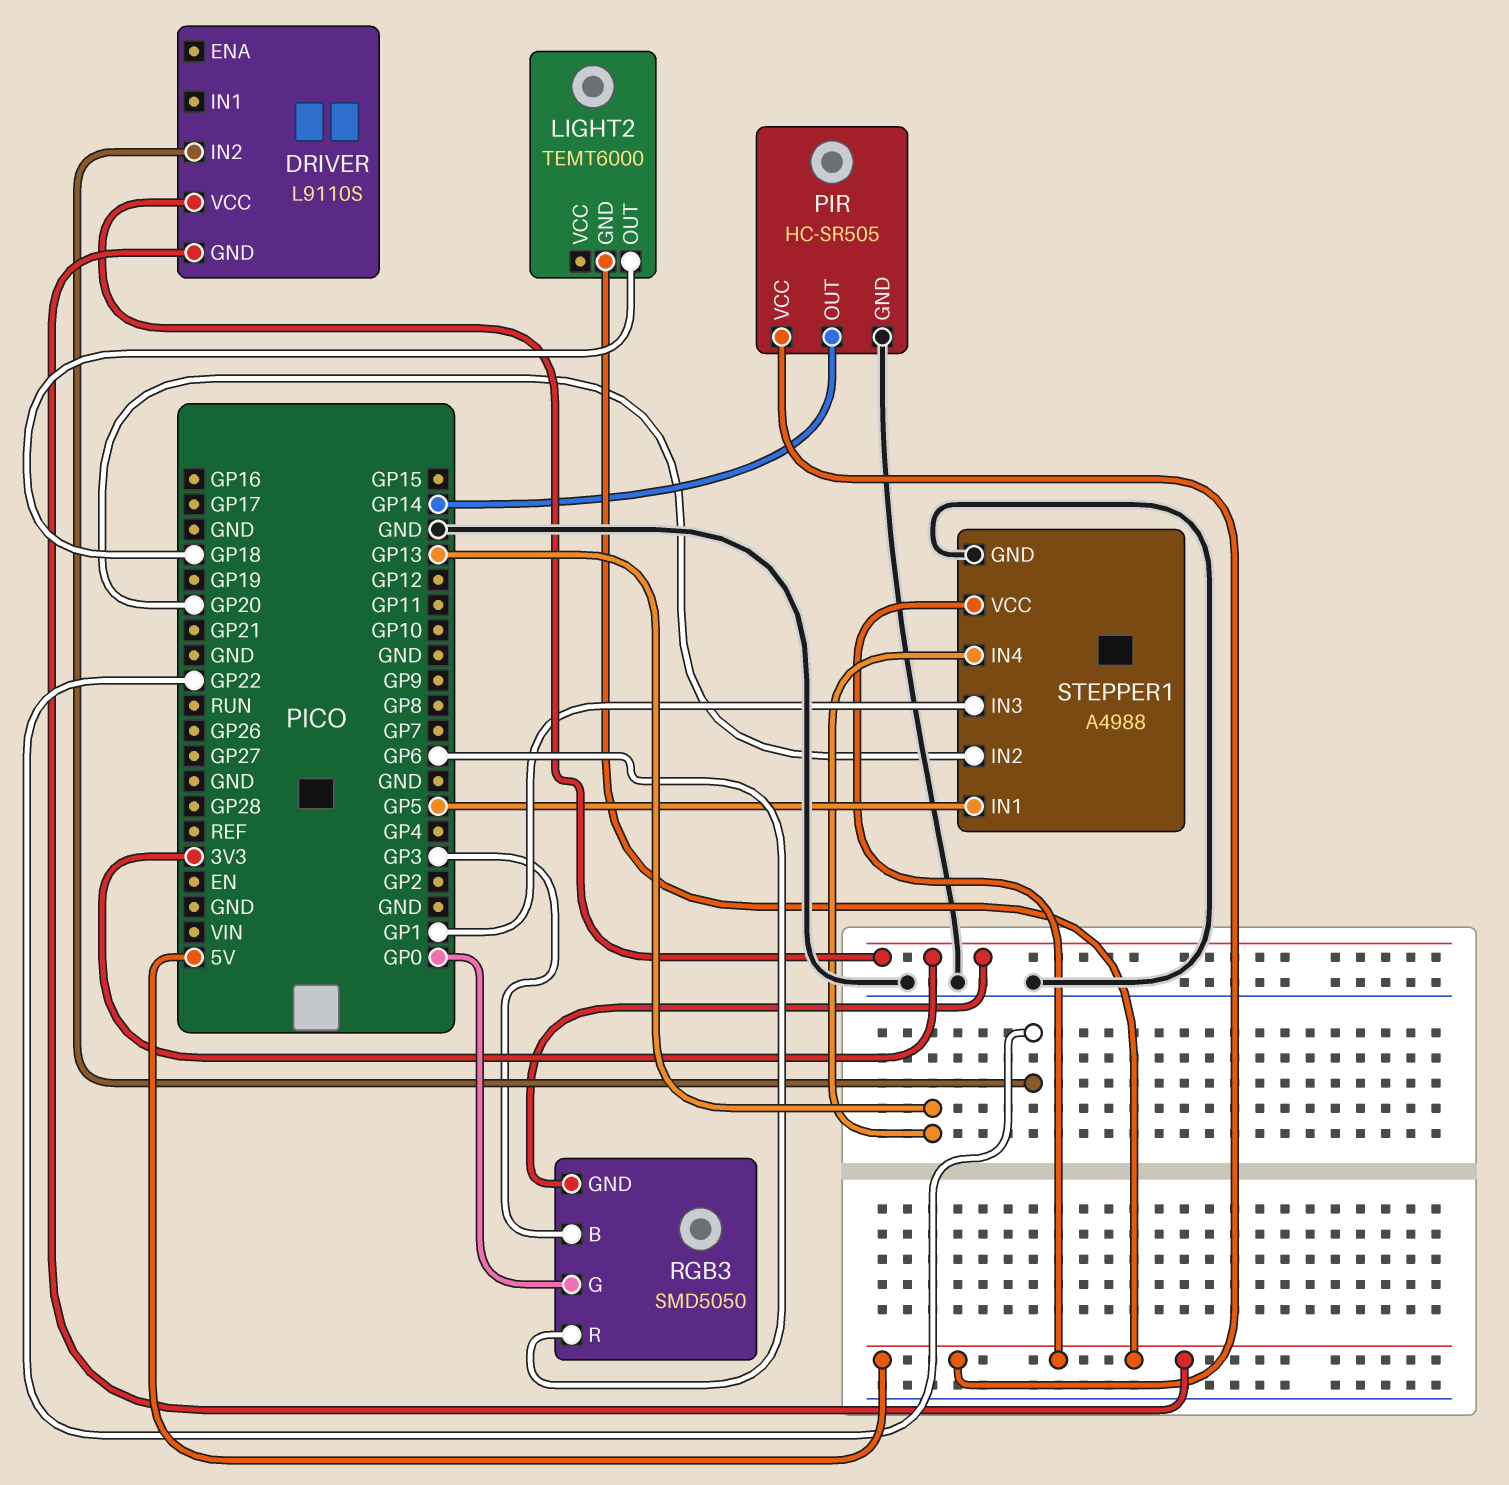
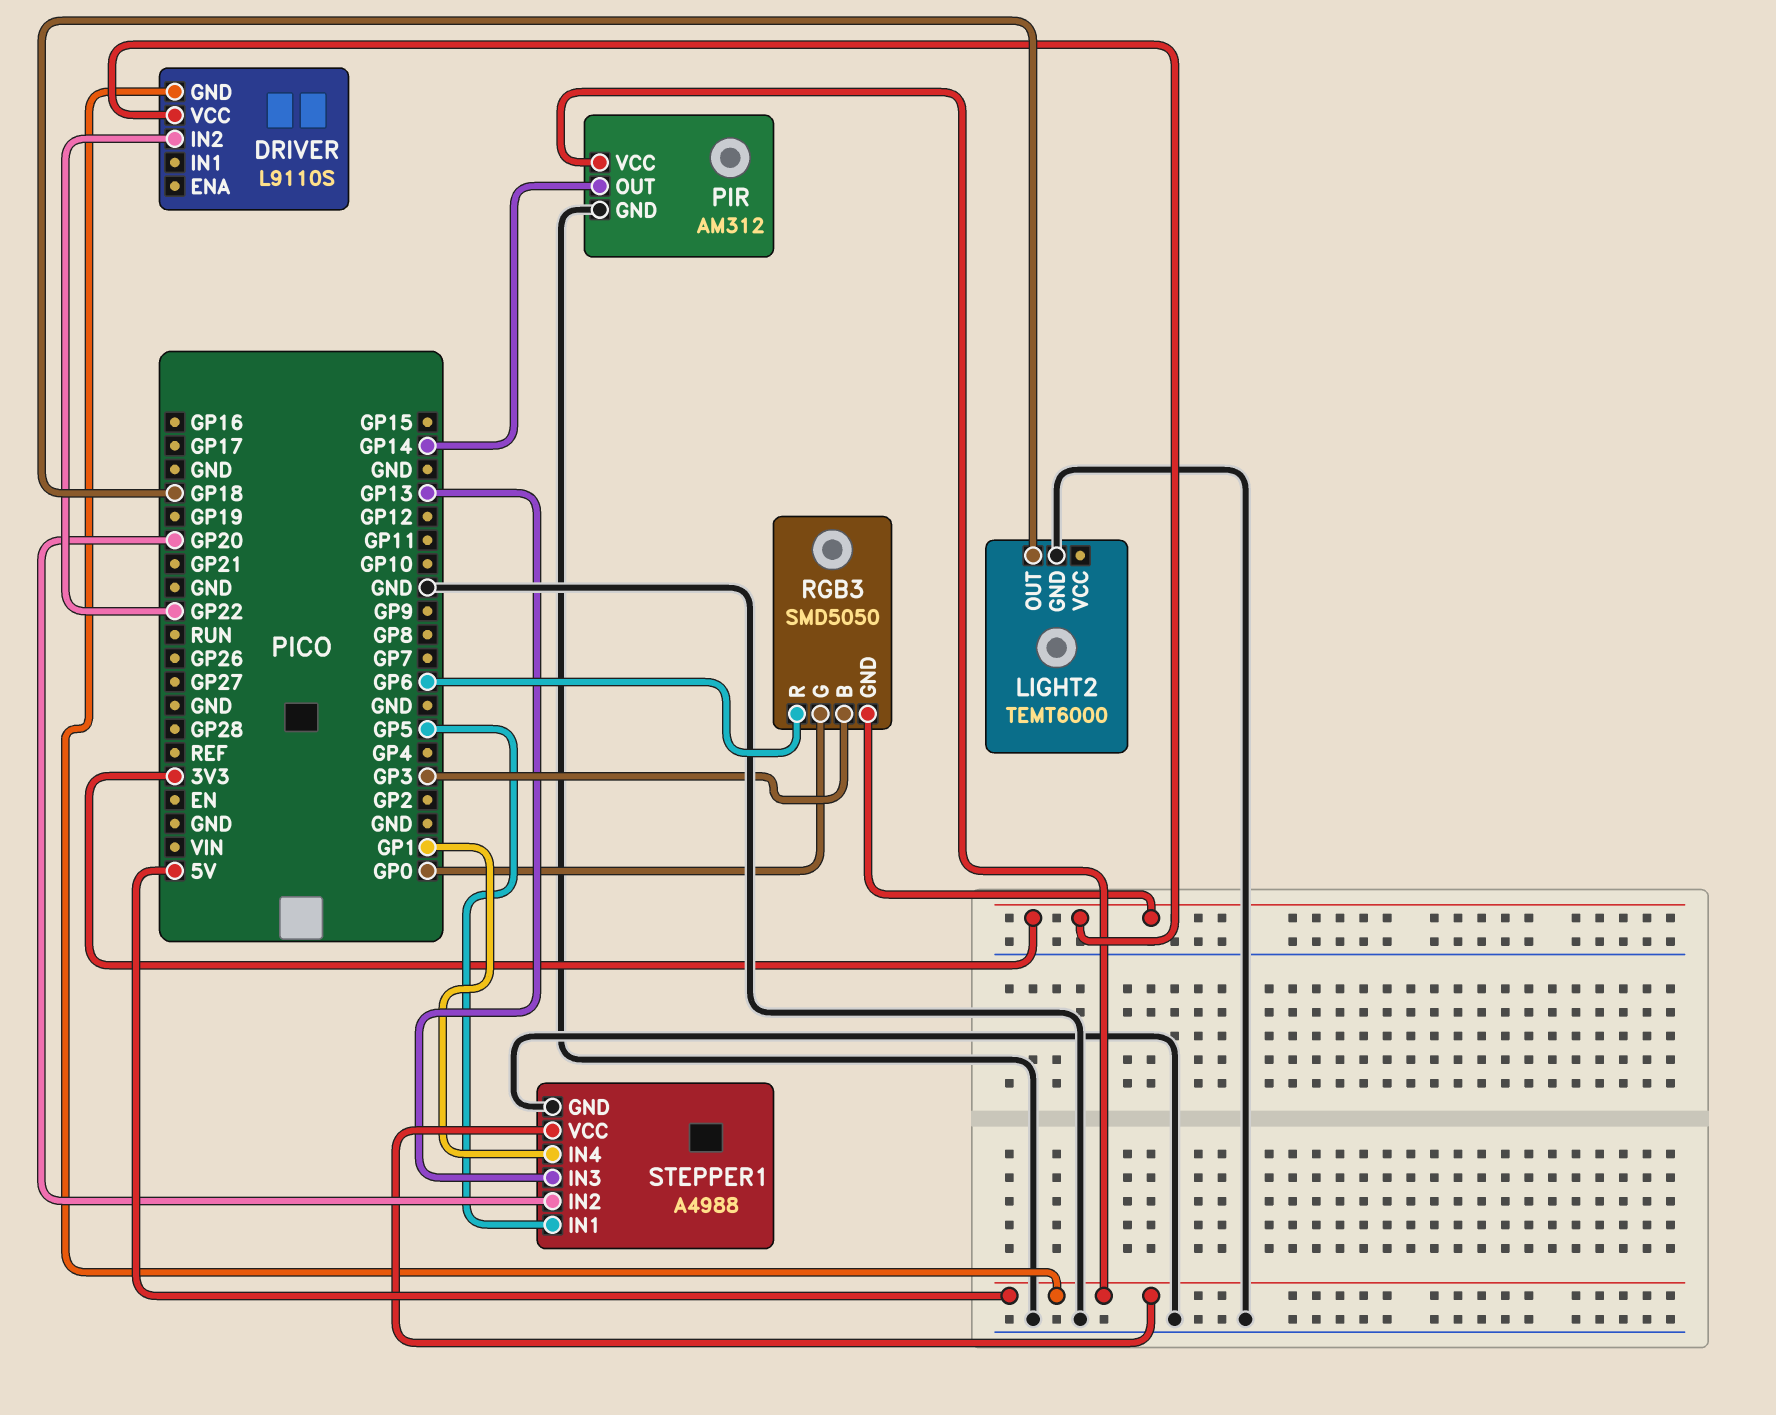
LIGHT2 pin GND: 5V -> GND
PIR: HC-SR505 -> AM312
STEPPER1 pin IN3: GP1 -> GP13
STEPPER1 pin IN4: GP13 -> GP1

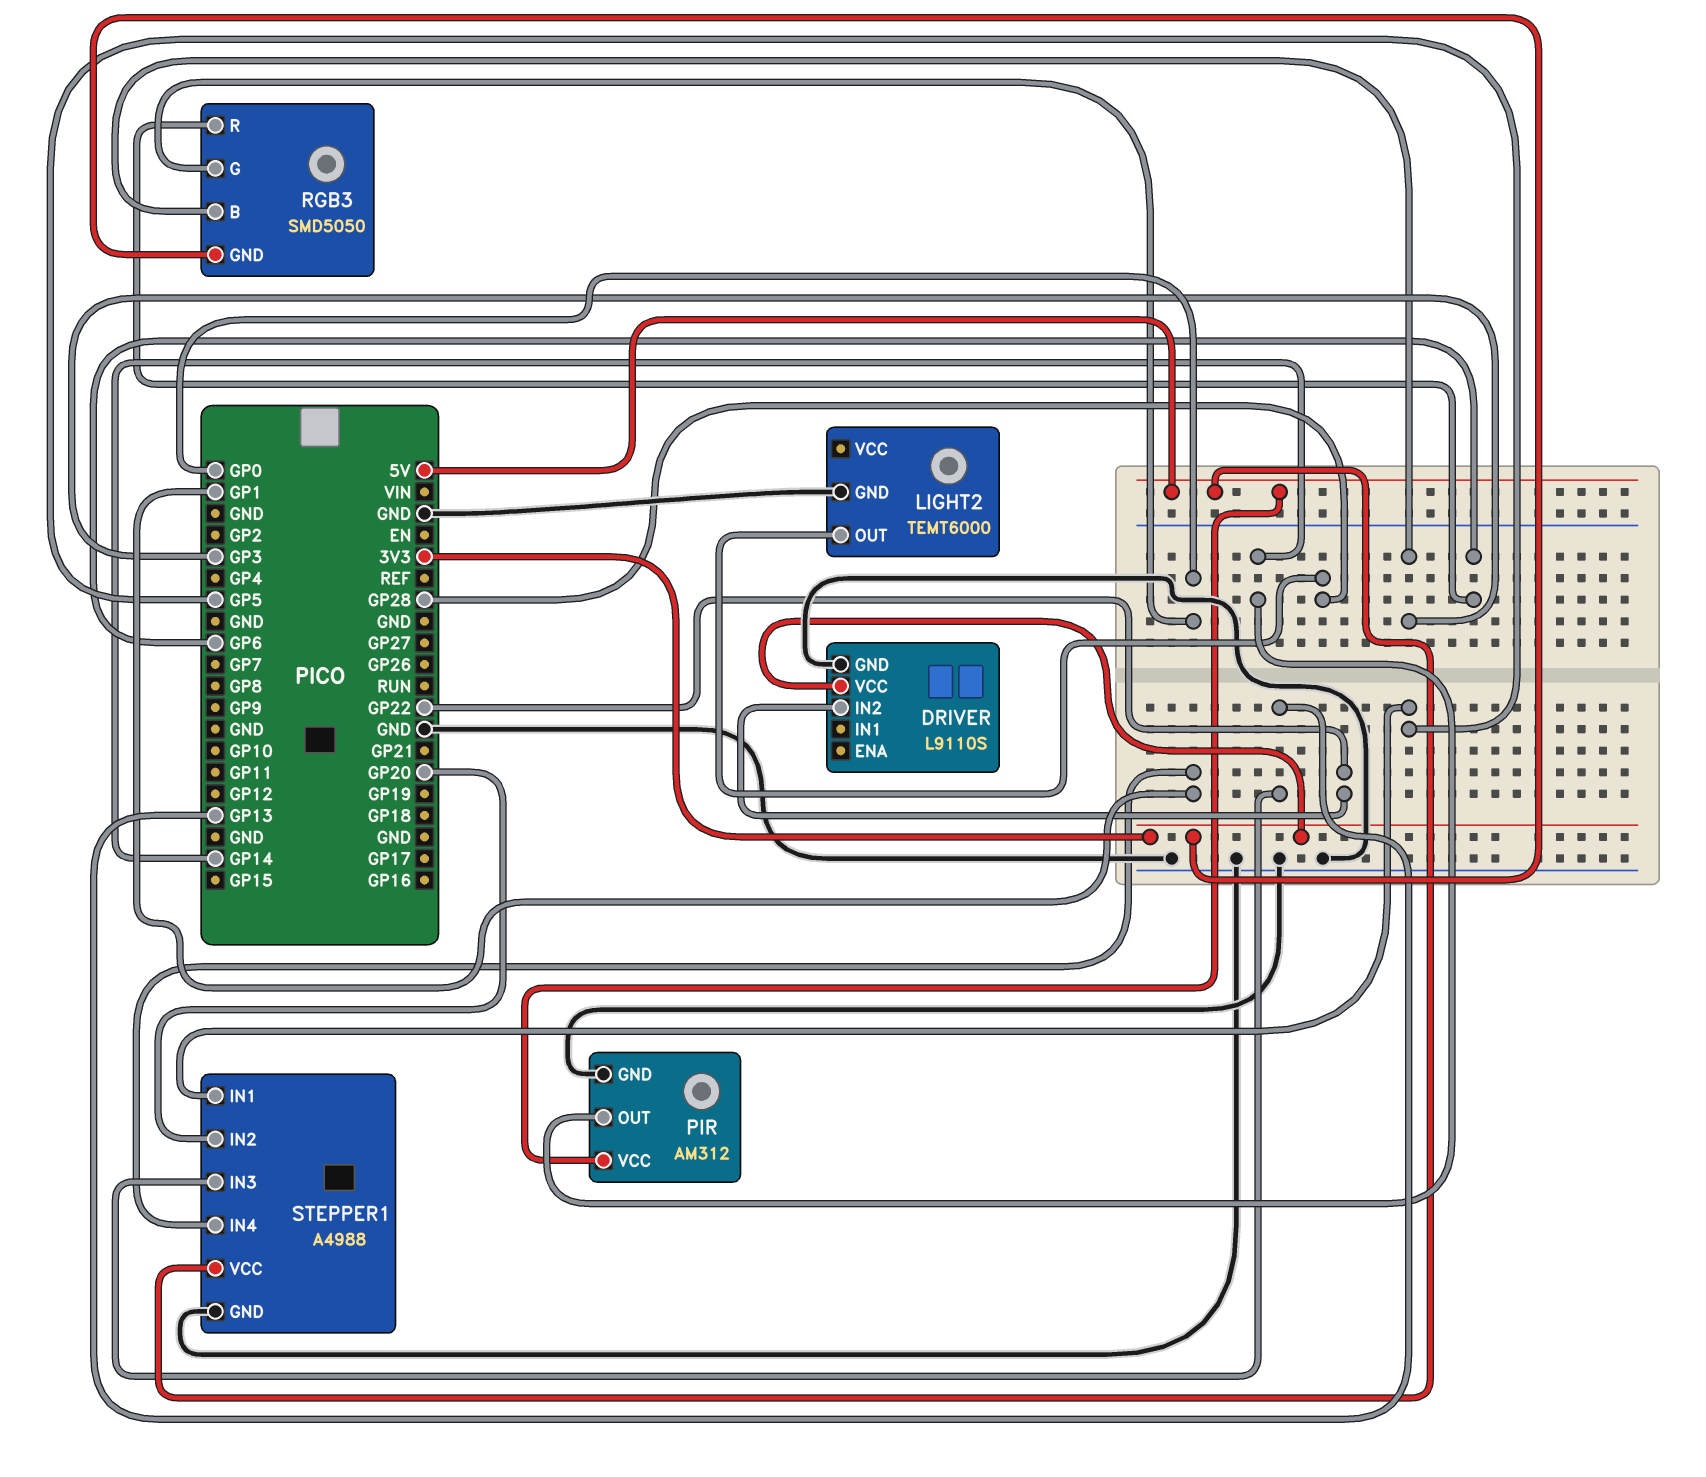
DRIVER pin GND: 5V -> GND
LIGHT2 pin OUT: GP18 -> GP28

